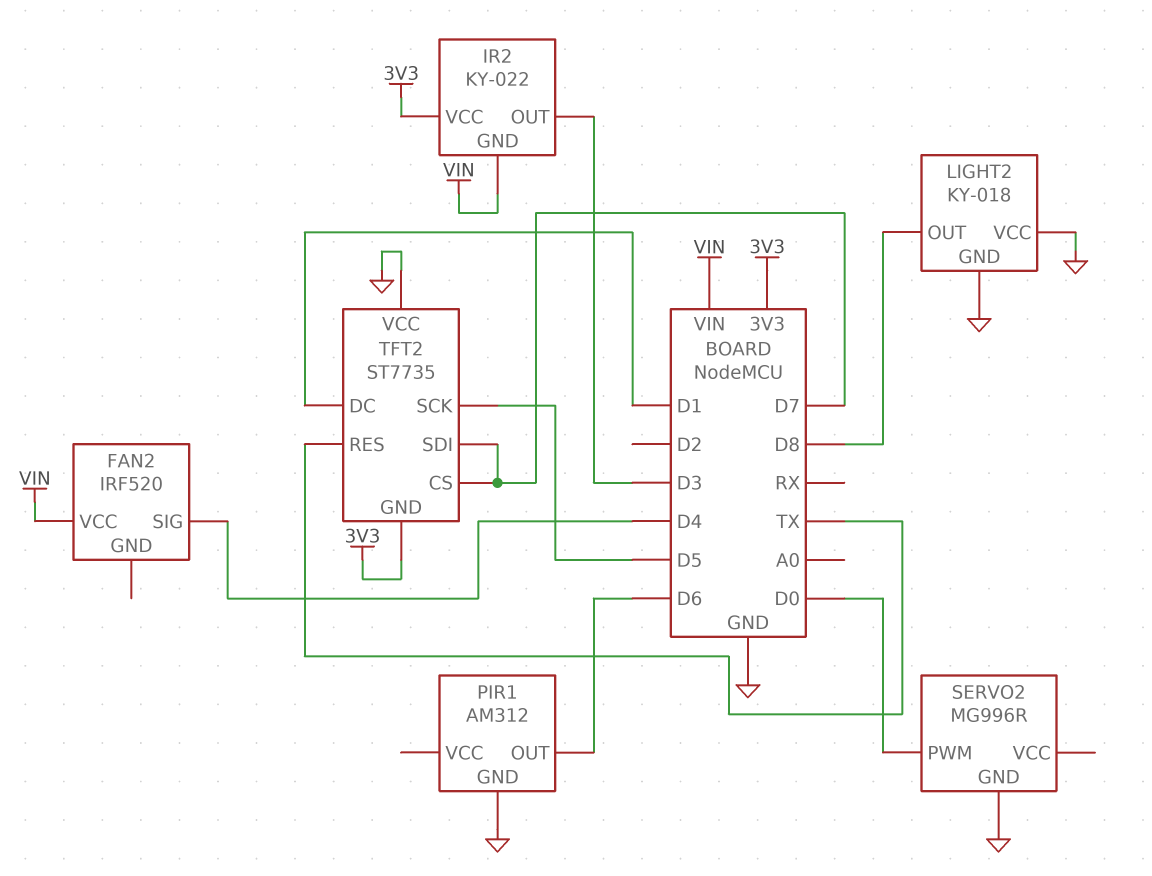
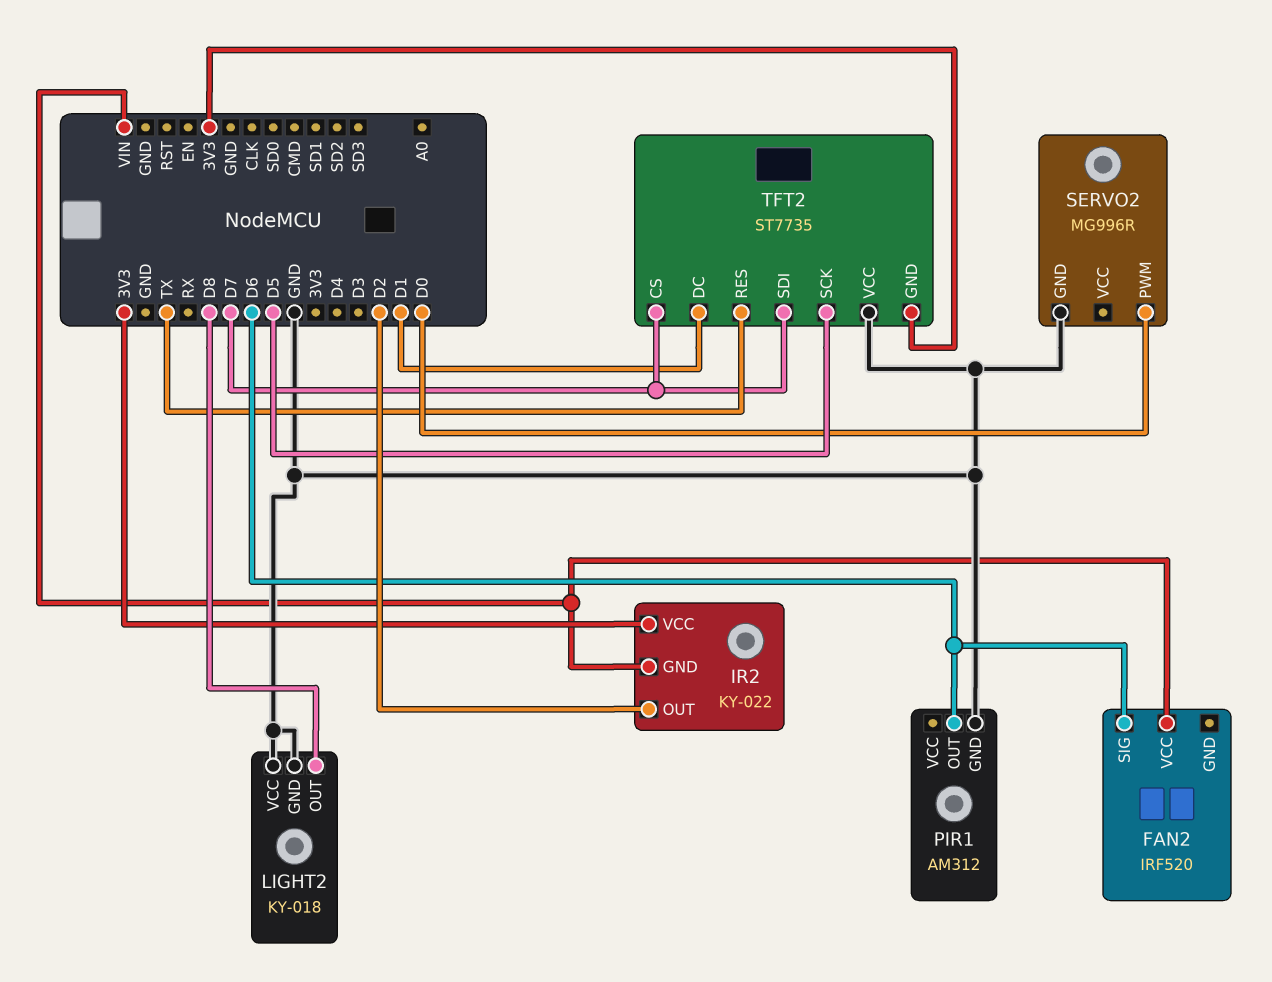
FAN2 pin SIG: D4 -> D6
IR2 pin OUT: D3 -> D2

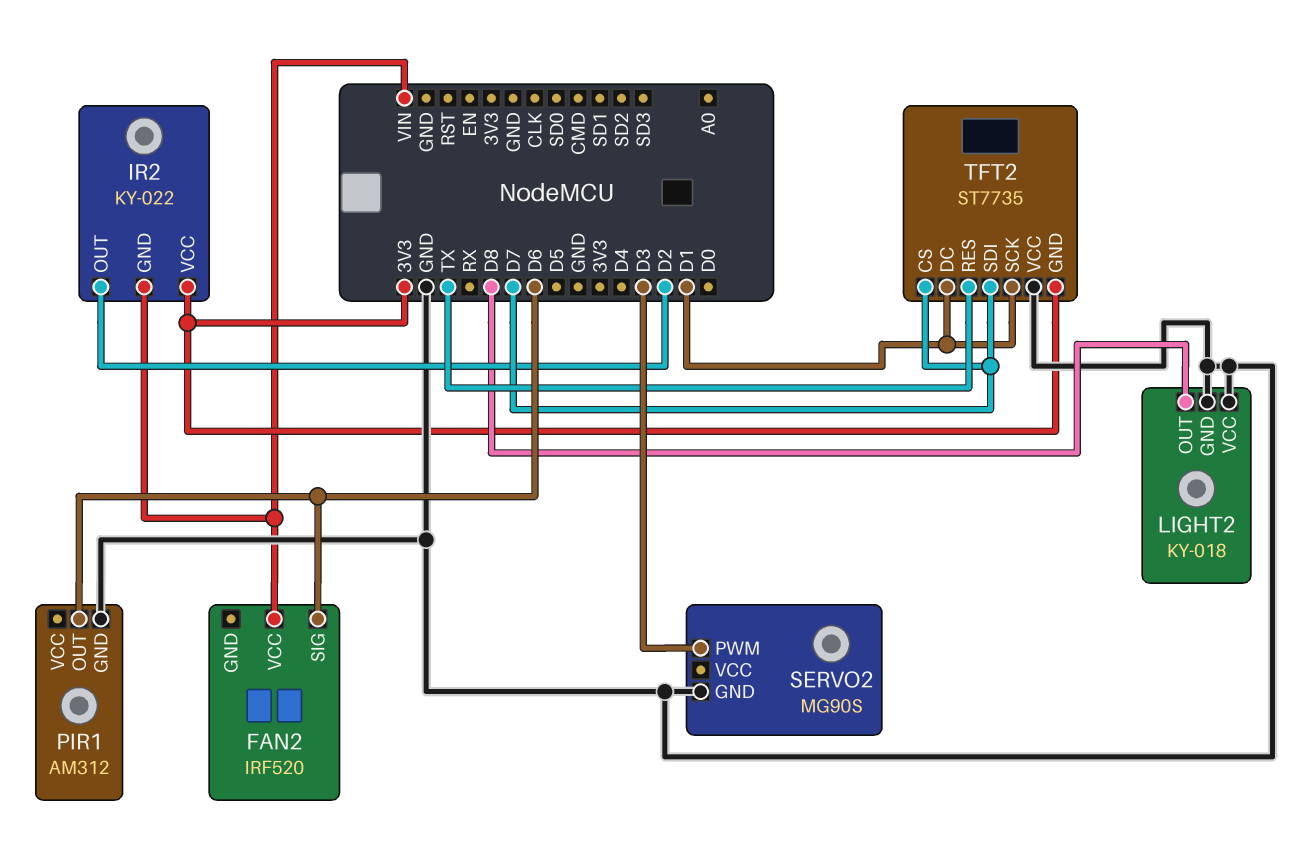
SERVO2: MG996R -> MG90S
SERVO2 pin PWM: D0 -> D3
TFT2 pin SCK: D5 -> D1

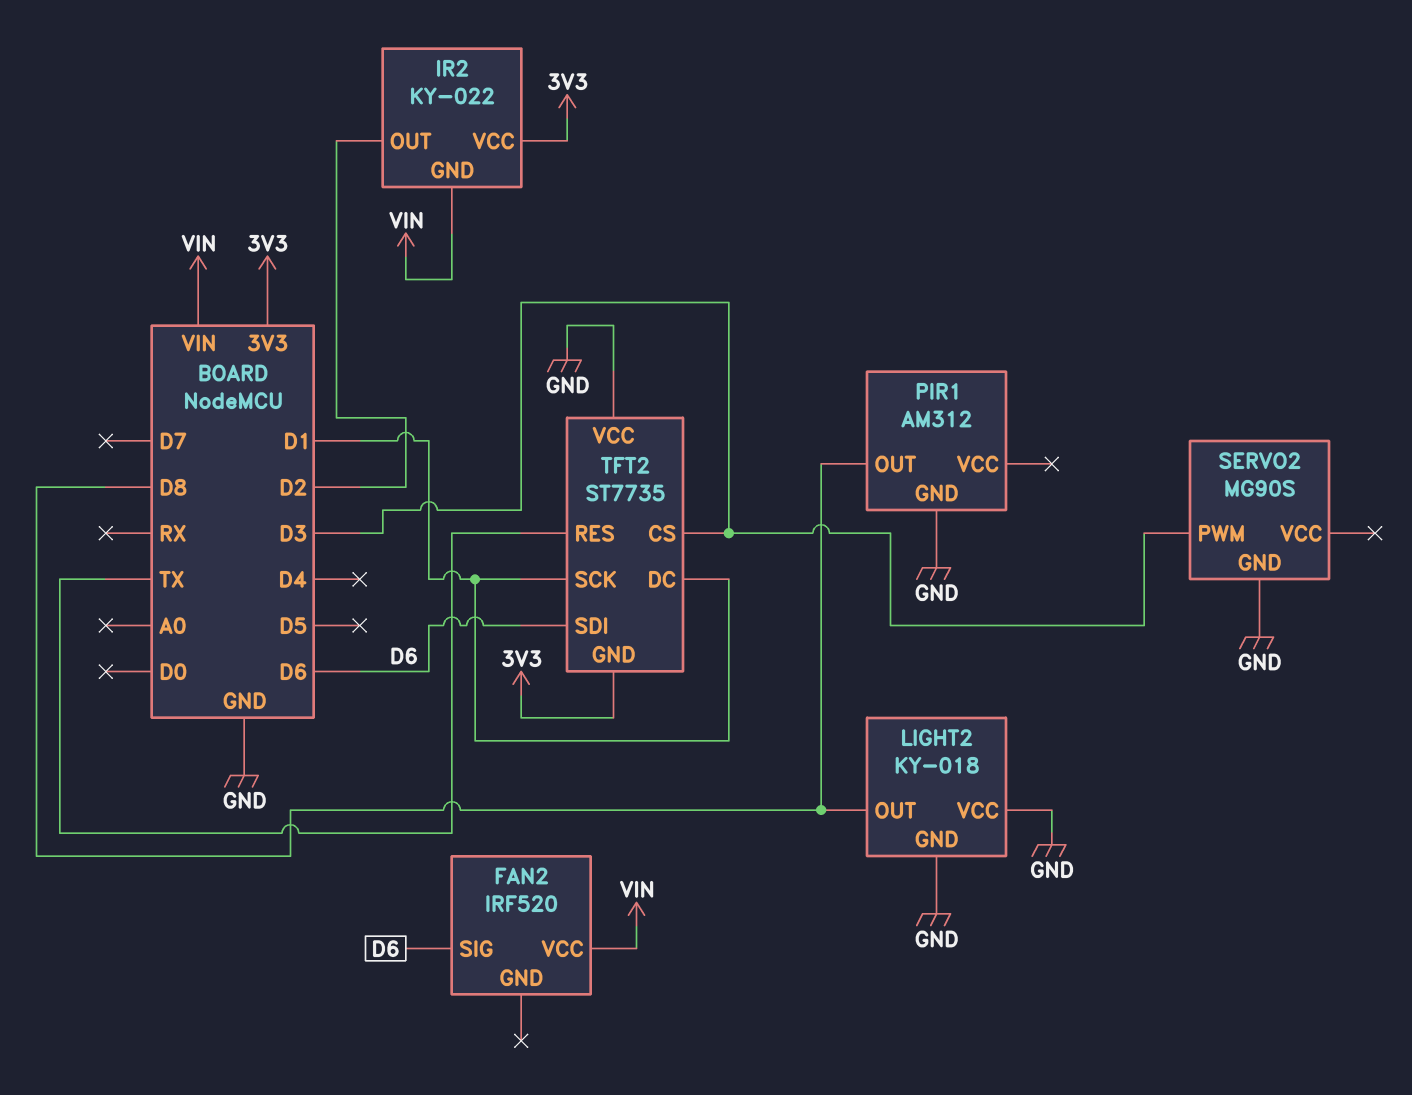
PIR1 pin OUT: D6 -> D8
TFT2 pin CS: D7 -> D3
TFT2 pin SDI: D7 -> D6

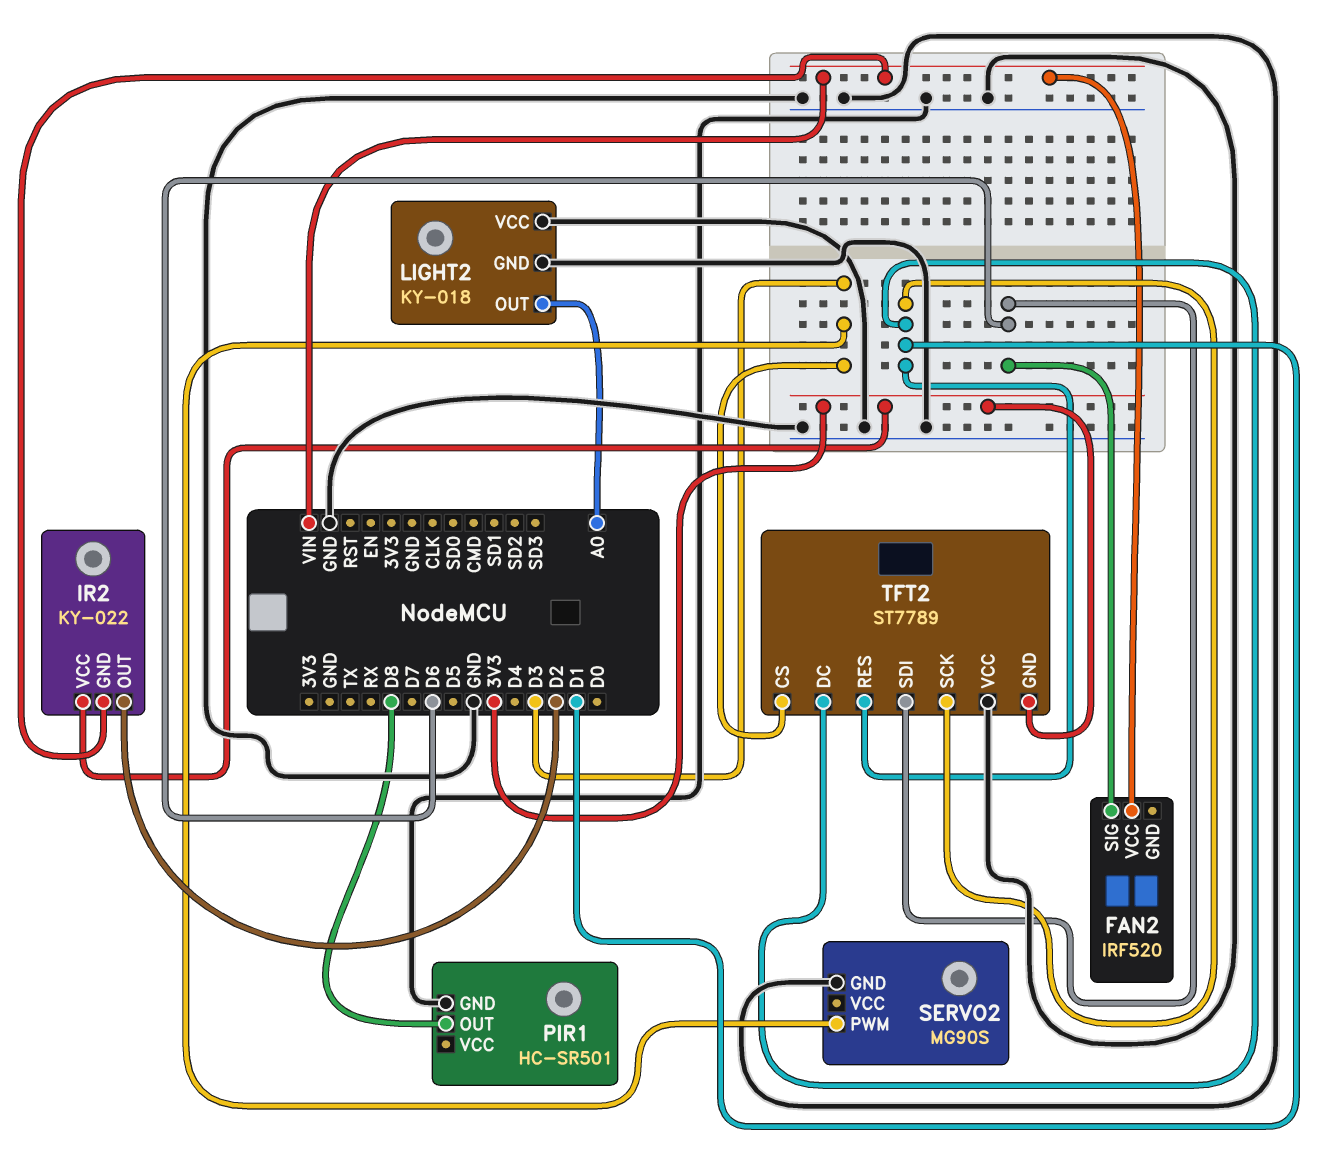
LIGHT2 pin OUT: D8 -> A0
PIR1: AM312 -> HC-SR501
TFT2: ST7735 -> ST7789
TFT2 pin RES: TX -> D1

